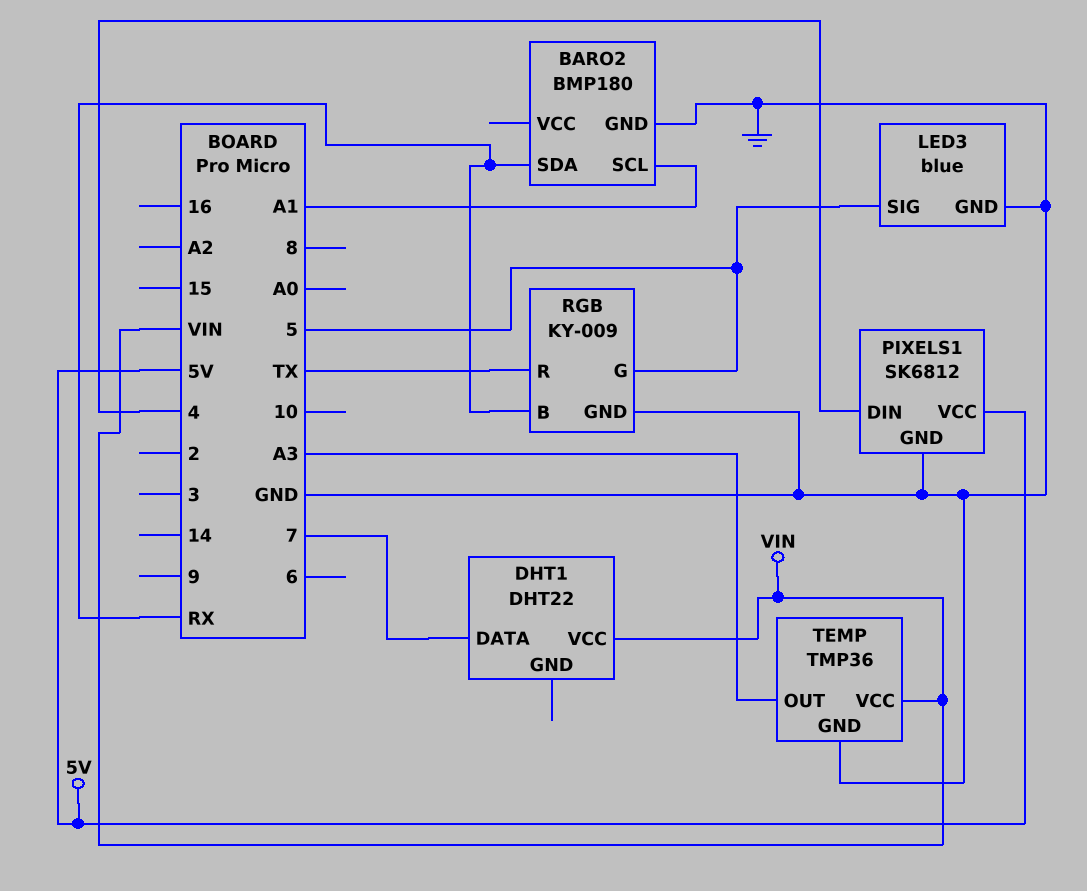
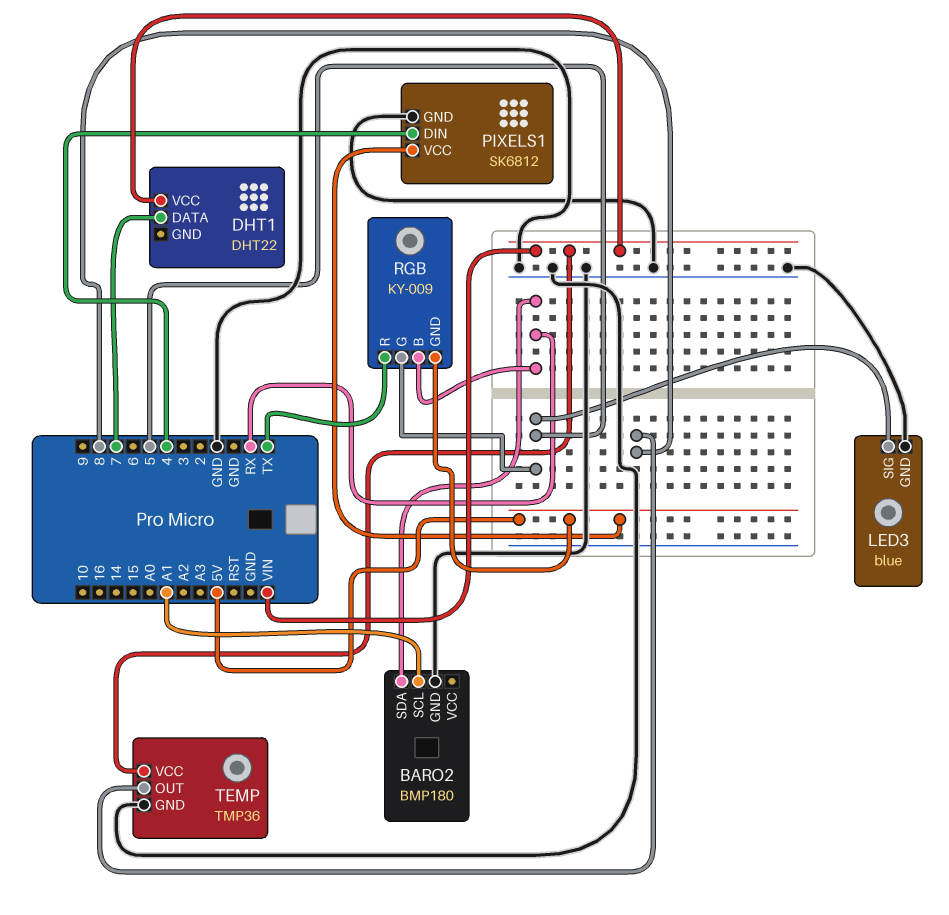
RGB pin GND: GND -> 5V
TEMP pin OUT: A3 -> 8

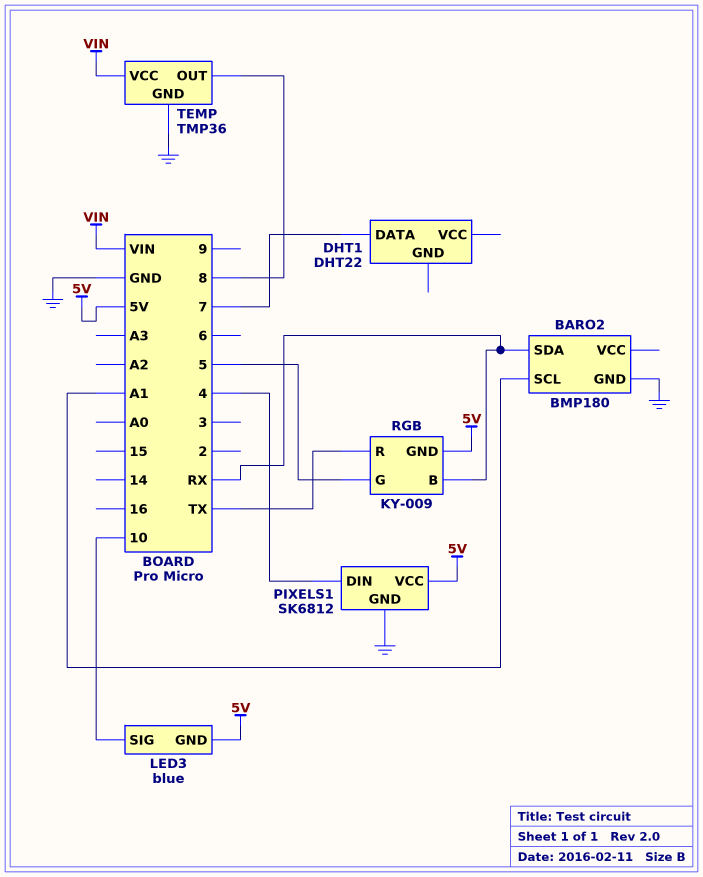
DHT1 pin VCC: VIN -> none
LED3 pin GND: GND -> 5V
LED3 pin SIG: 5 -> 10

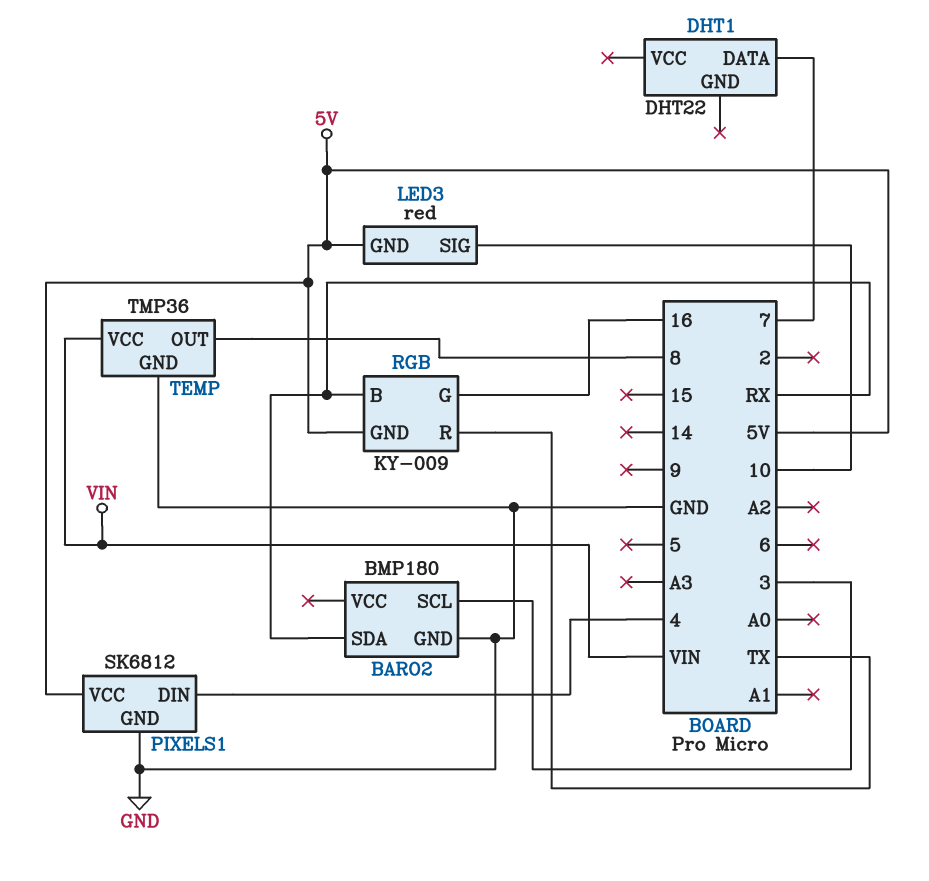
BARO2 pin SCL: A1 -> 3
LED3: blue -> red
RGB pin G: 5 -> 16

